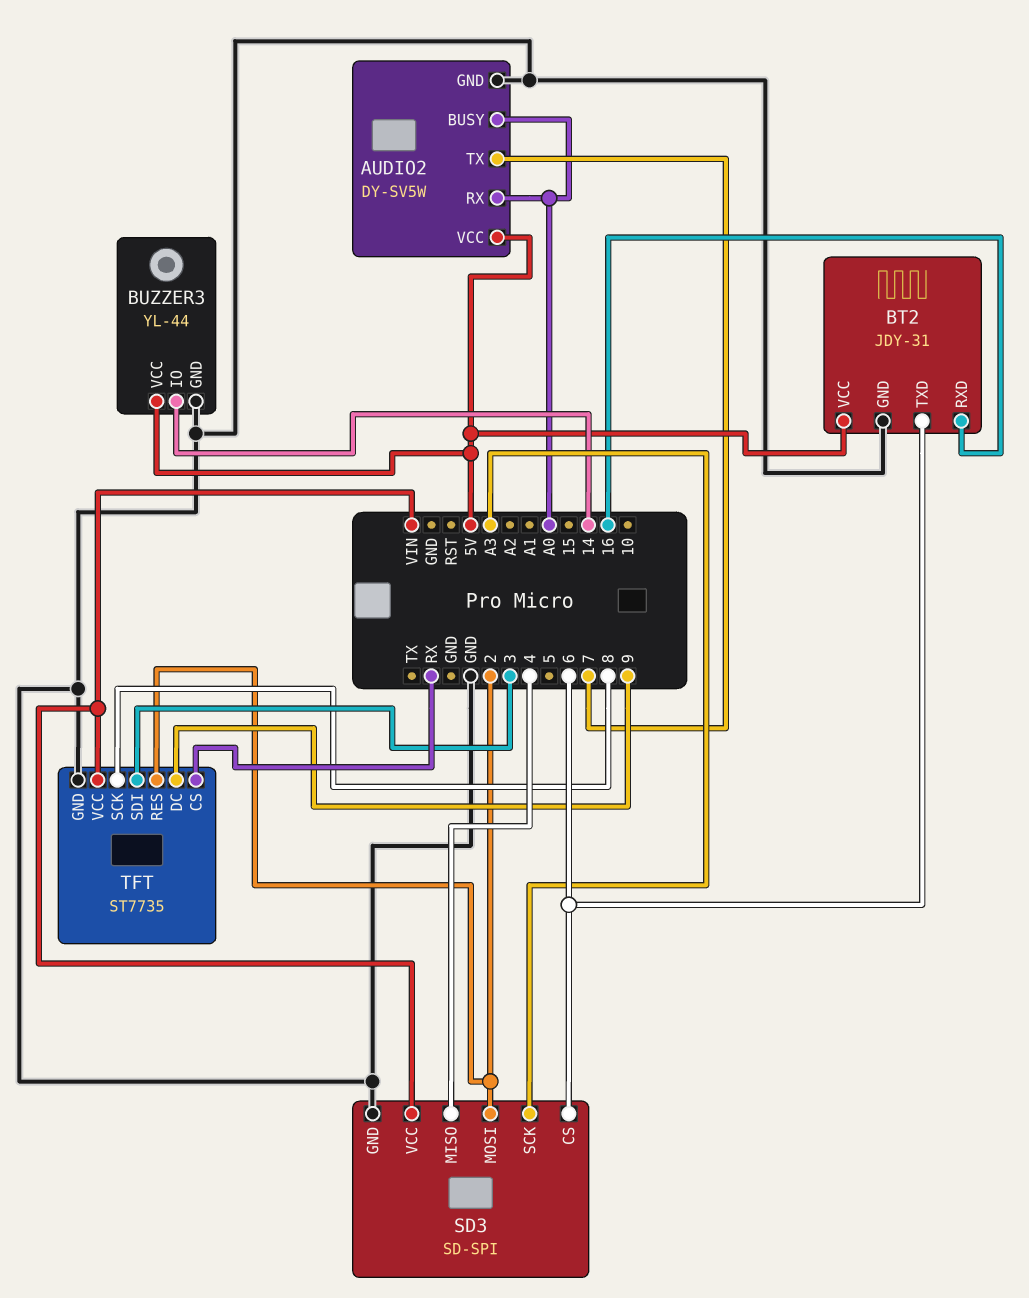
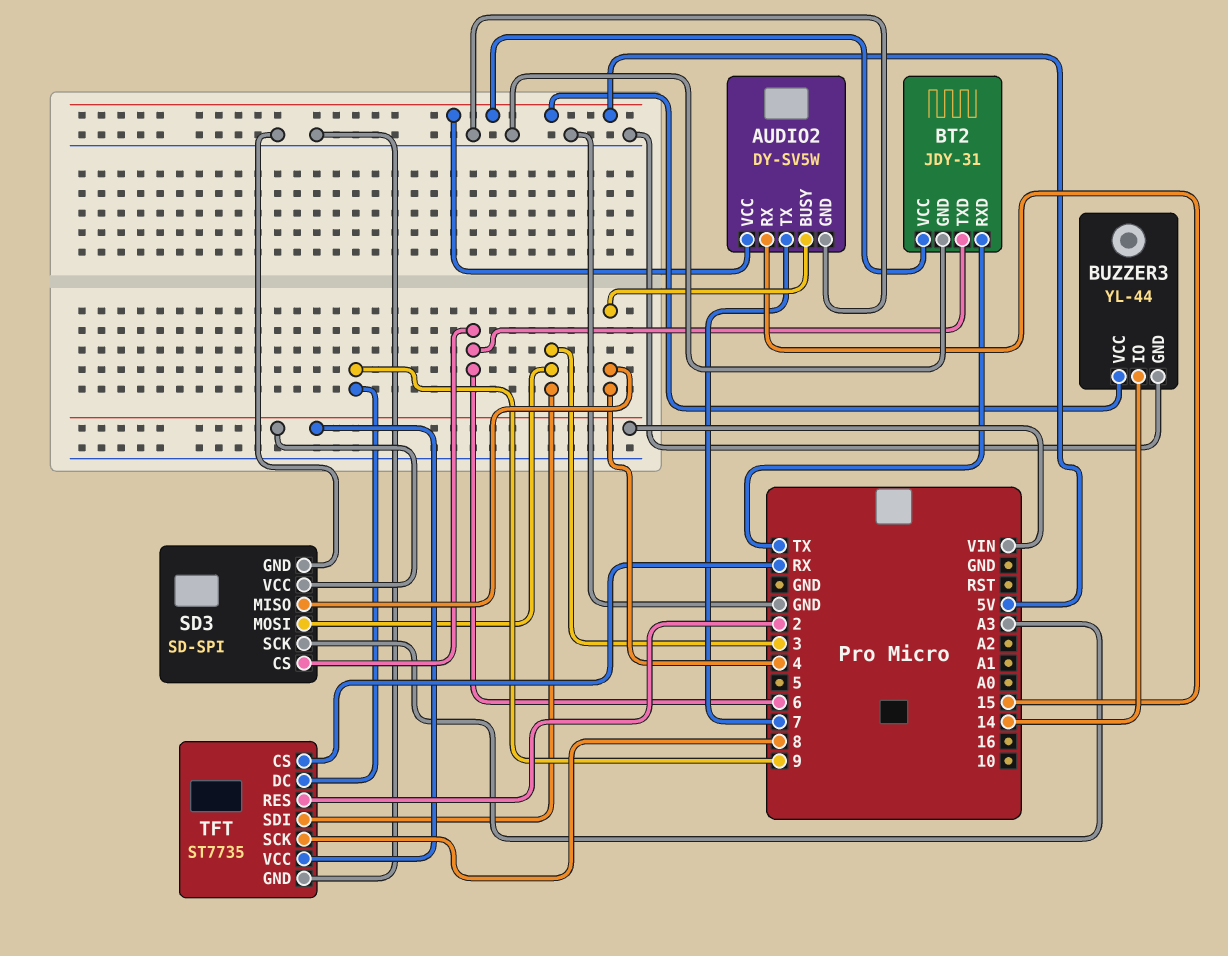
AUDIO2 pin BUSY: A0 -> 4
AUDIO2 pin RX: A0 -> 15
BT2 pin RXD: 16 -> TX
SD3 pin MOSI: 2 -> 3

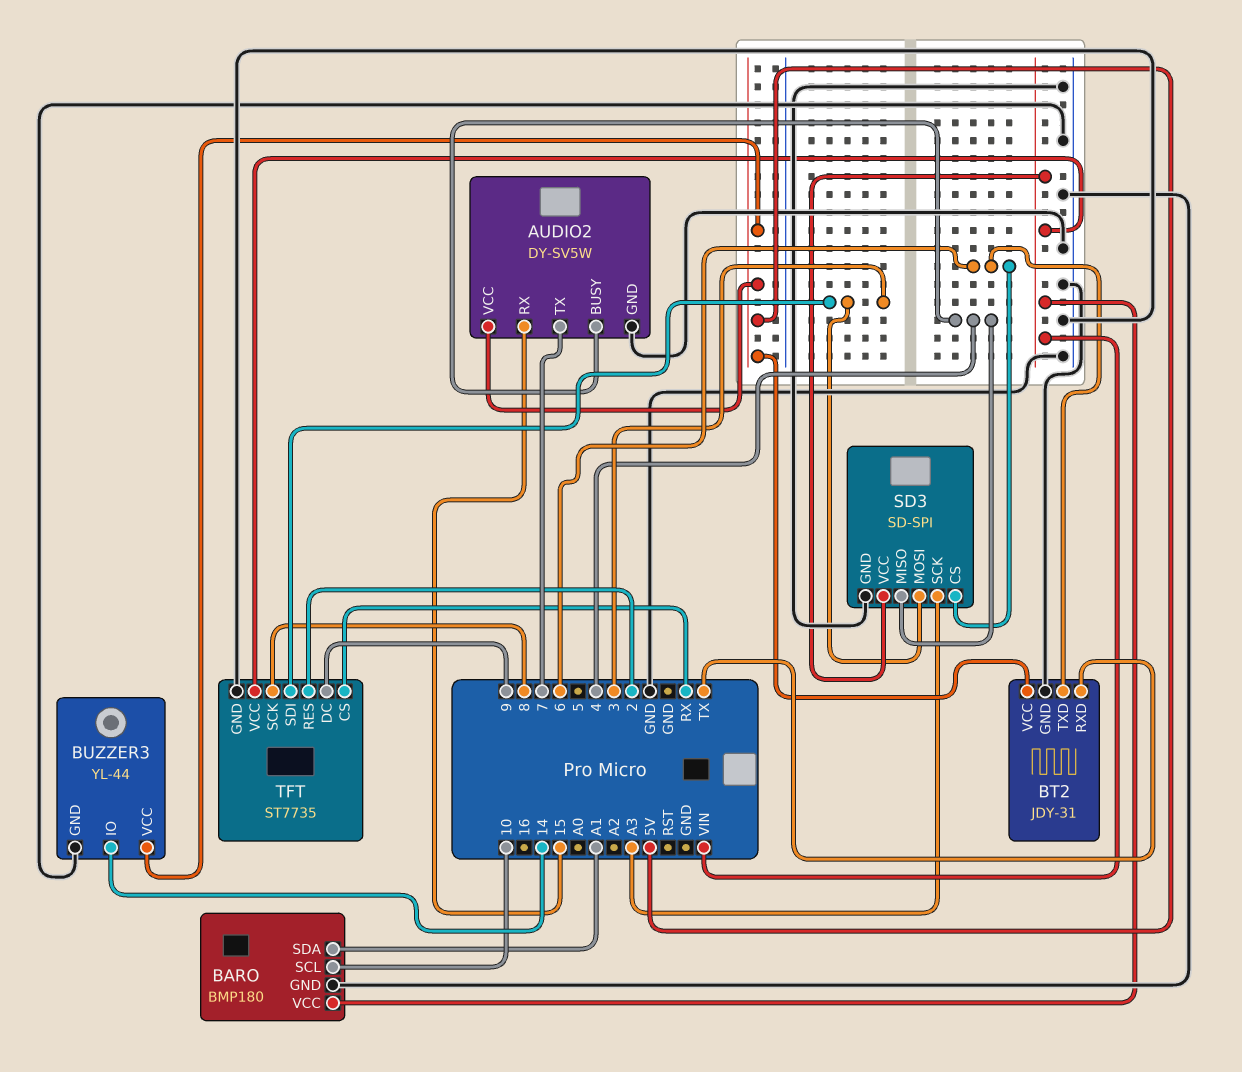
BARO: none -> BMP180
BARO pin GND: none -> GND
BARO pin SCL: none -> 10
BARO pin SDA: none -> A1
BARO pin VCC: none -> VIN

